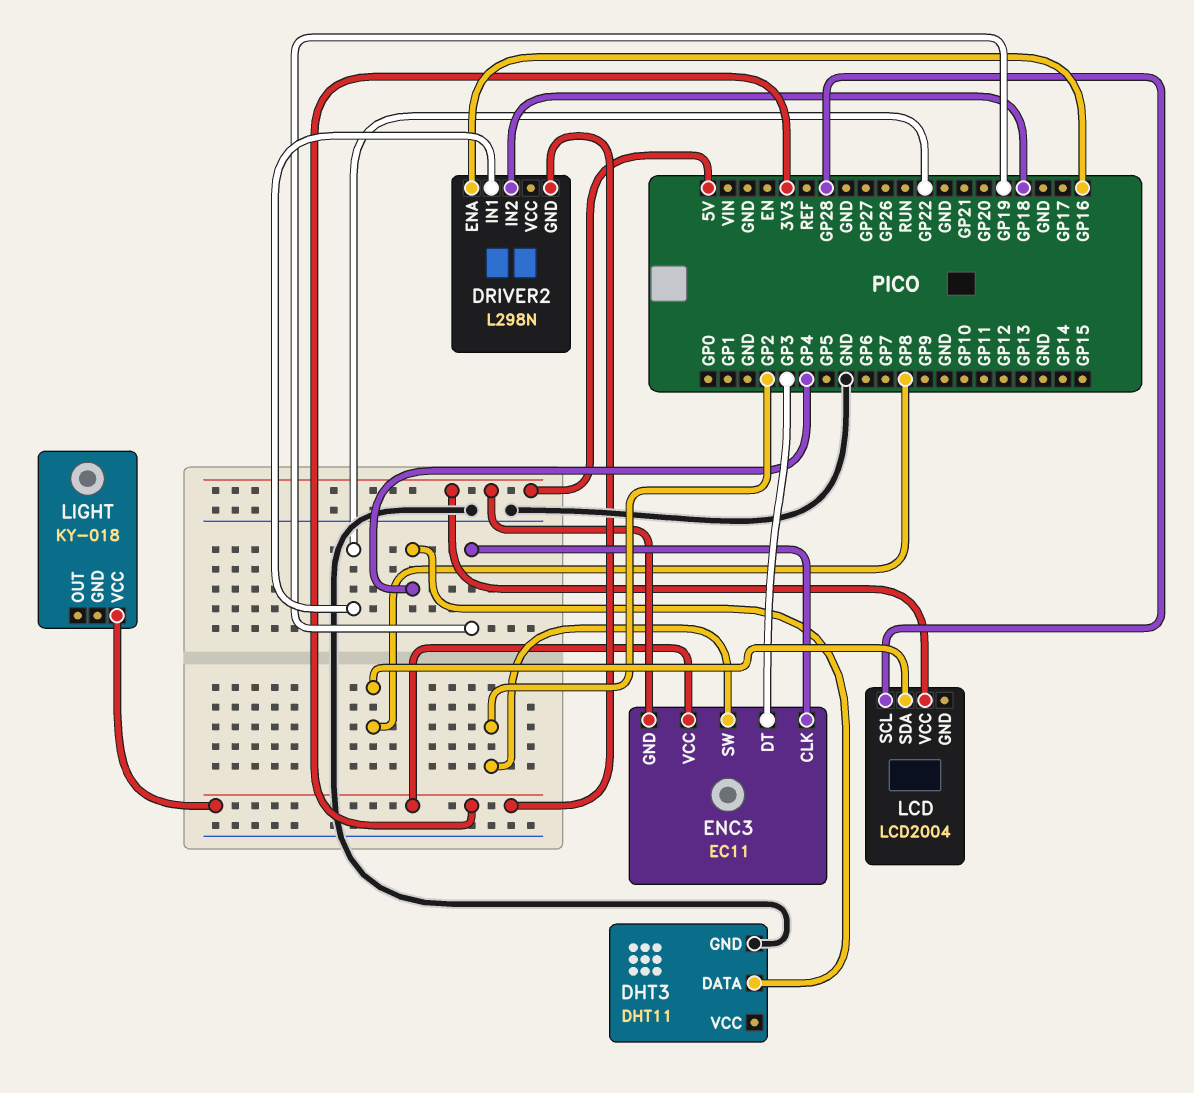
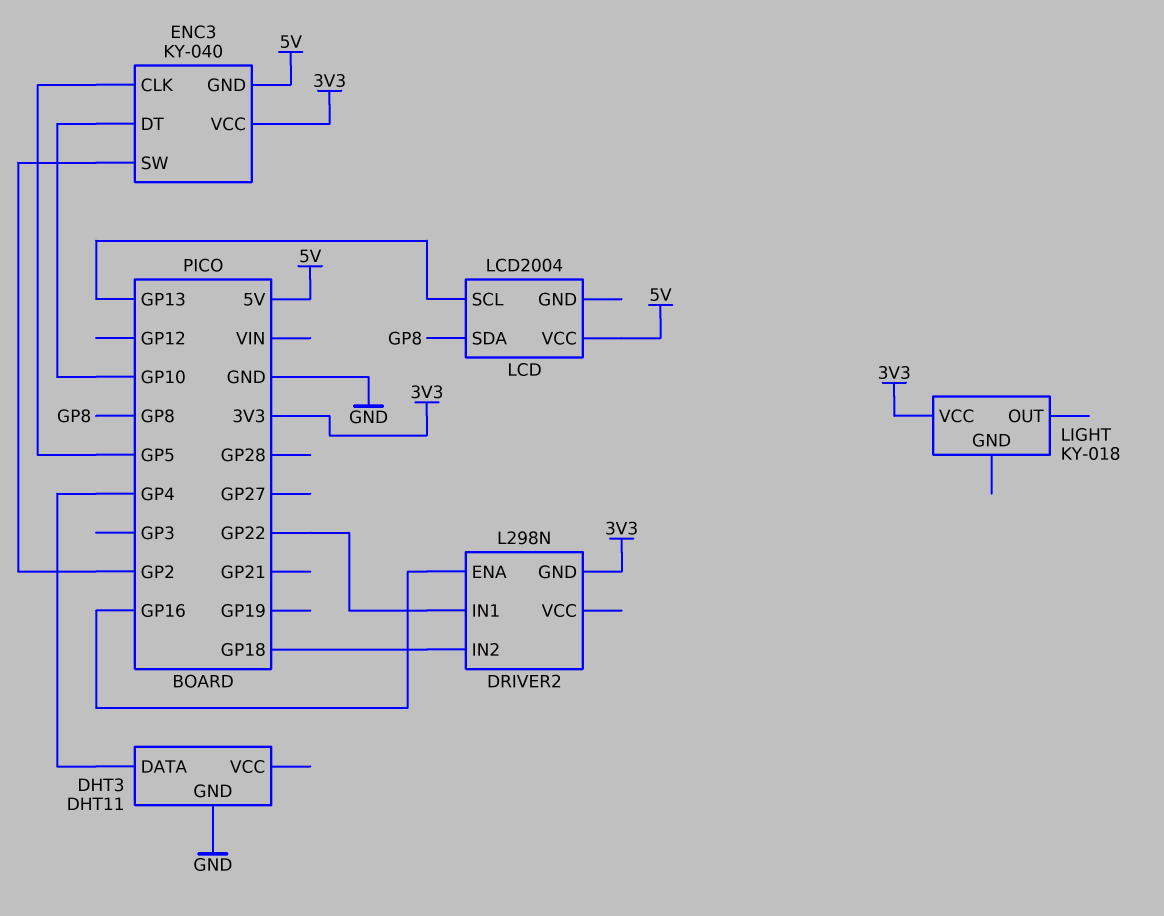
ENC3: EC11 -> KY-040
ENC3 pin CLK: GP19 -> GP5
ENC3 pin DT: GP3 -> GP10
LCD pin SCL: GP28 -> GP13

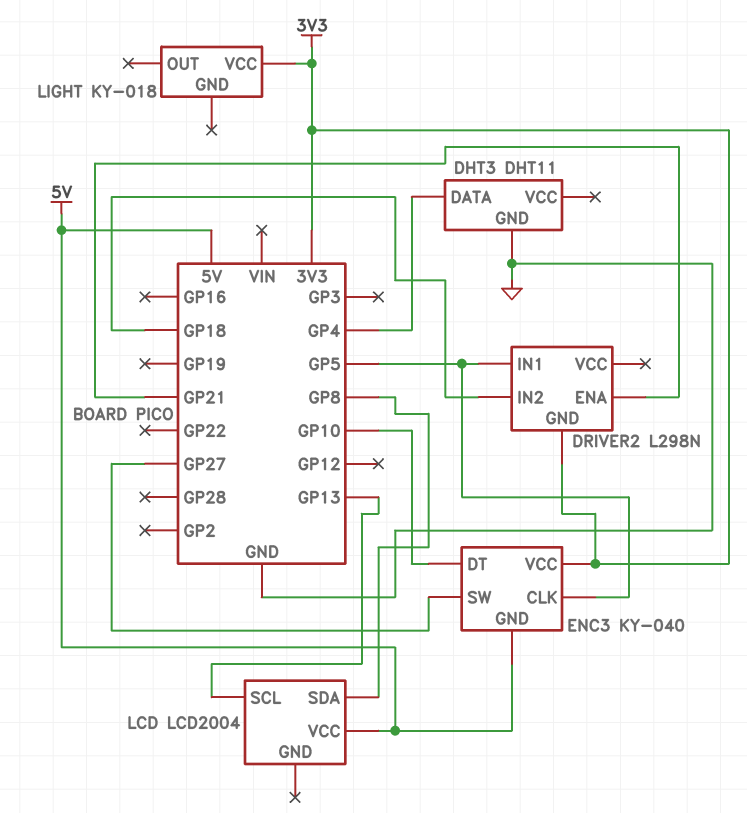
DRIVER2 pin ENA: GP16 -> GP21
DRIVER2 pin IN1: GP22 -> GP5
ENC3 pin SW: GP2 -> GP27

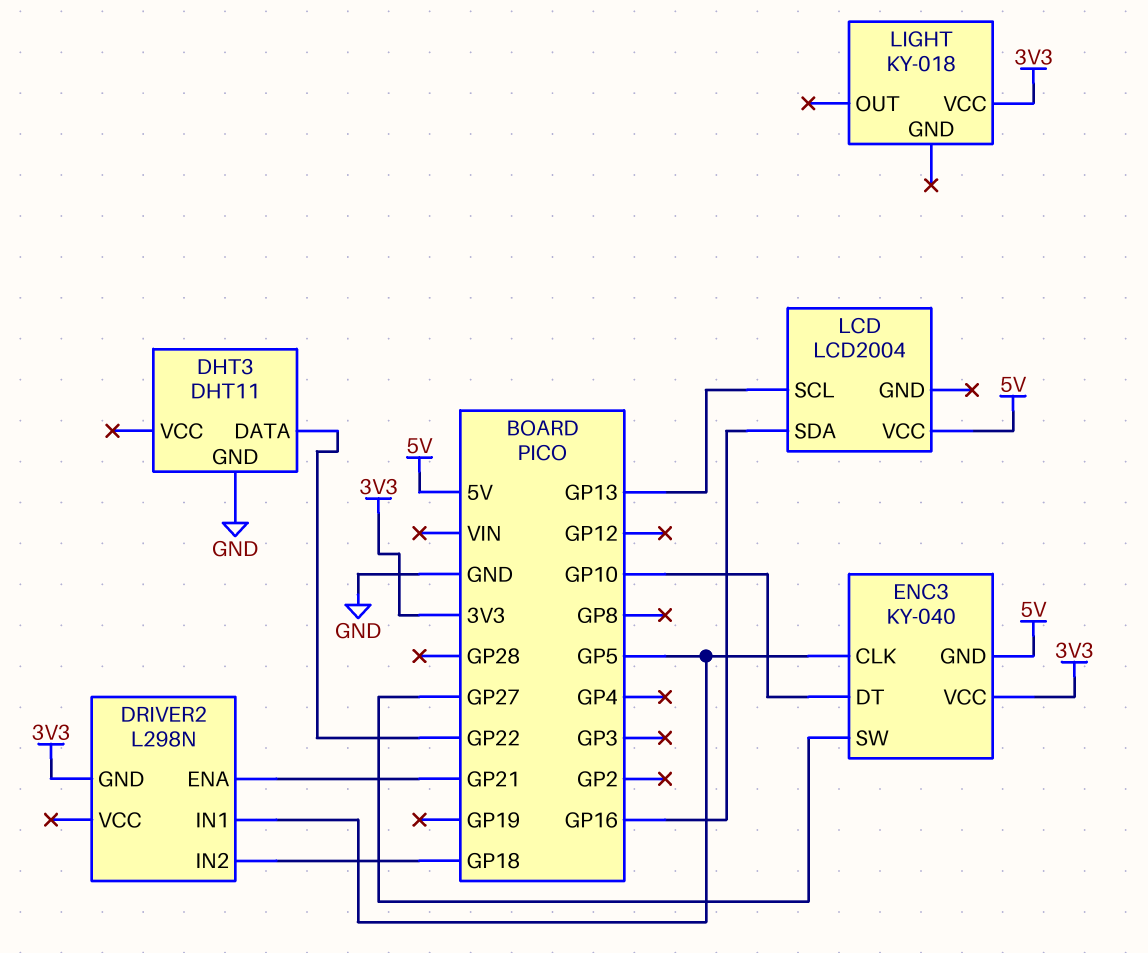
DHT3 pin DATA: GP4 -> GP22
LCD pin SDA: GP8 -> GP16

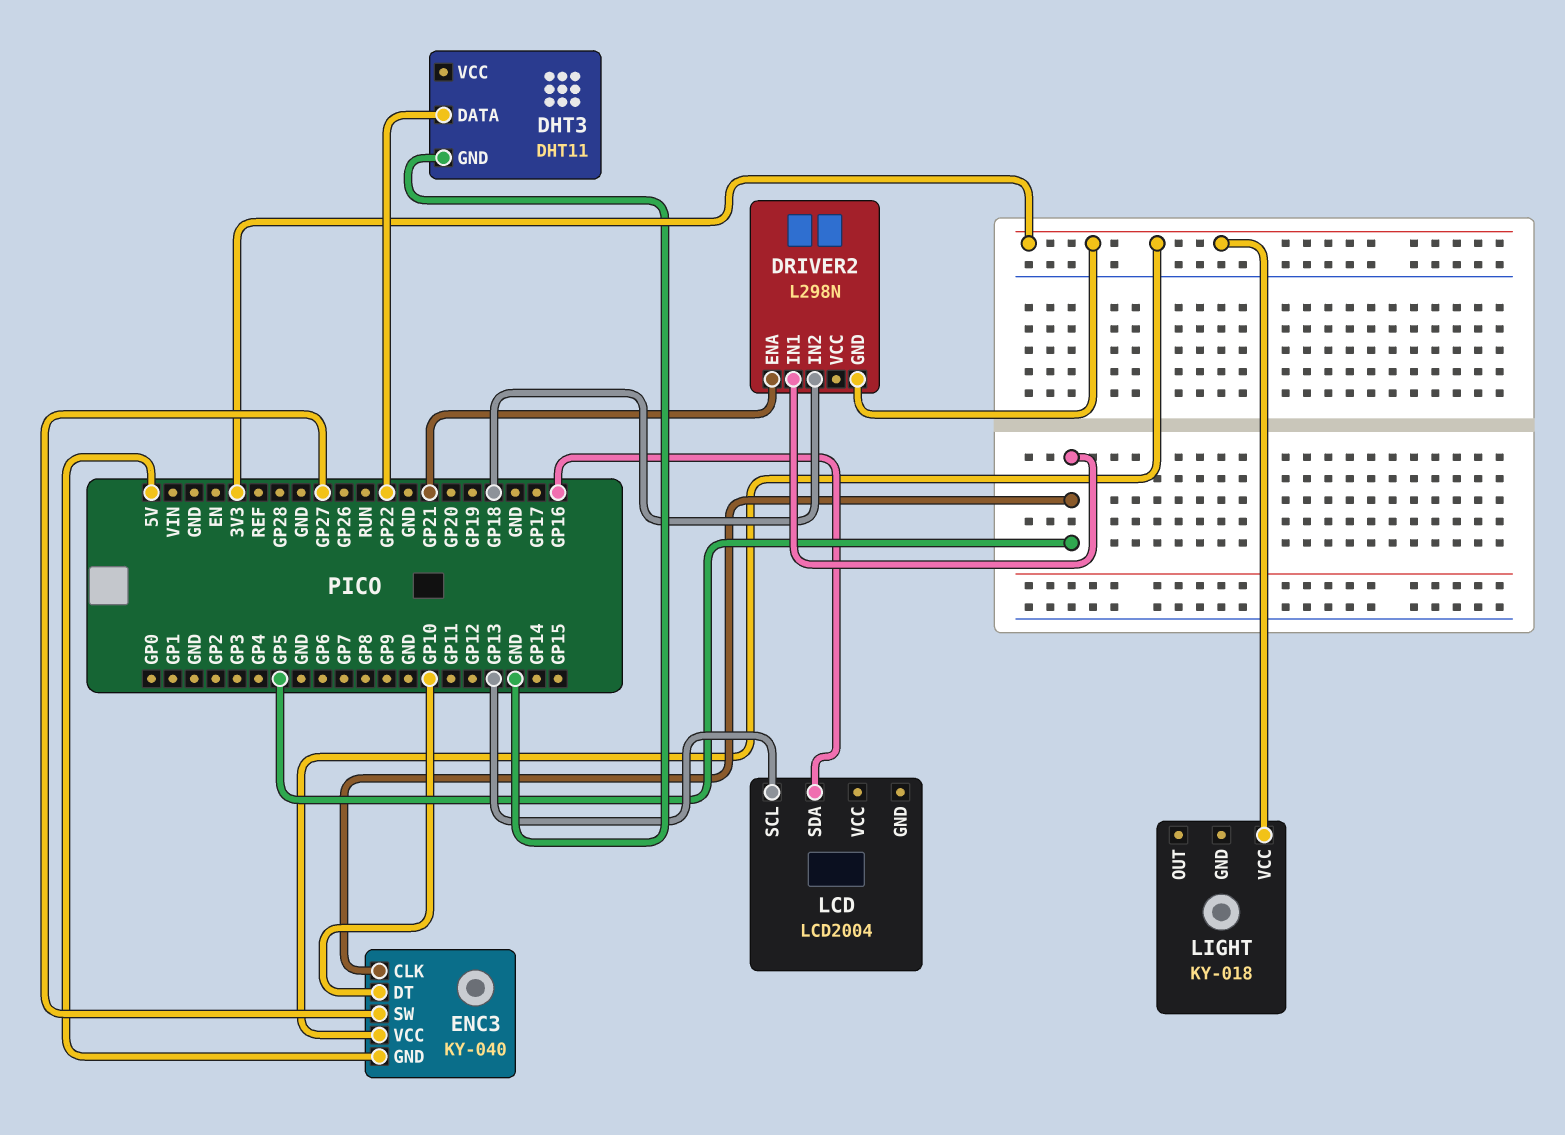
LCD pin VCC: 5V -> none

